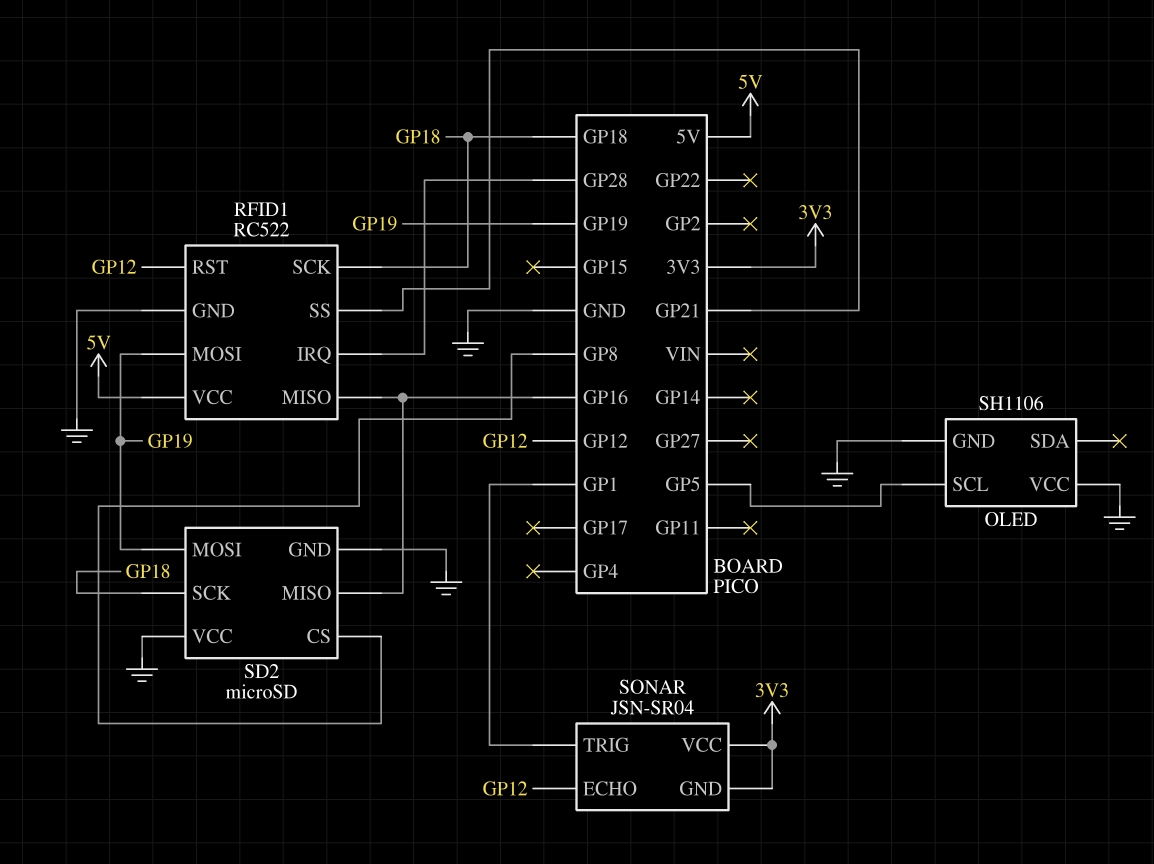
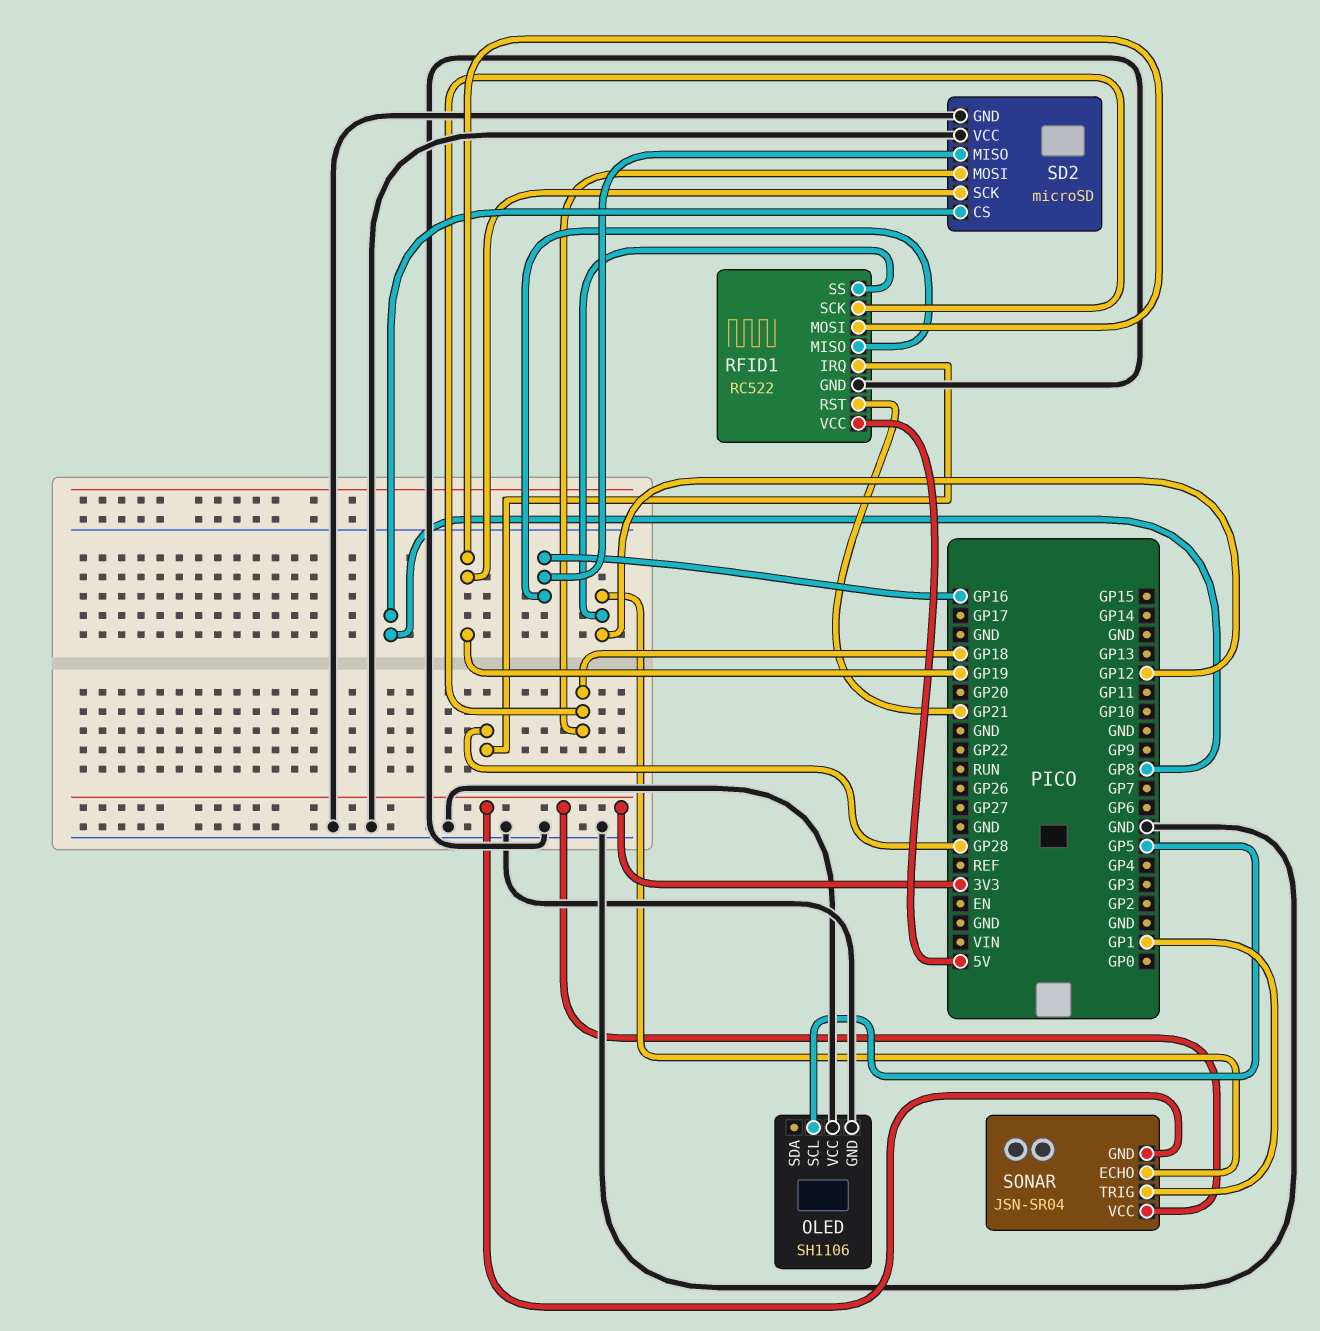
RFID1 pin RST: GP12 -> GP21
RFID1 pin SS: GP21 -> GP12
SD2 pin MOSI: GP19 -> GP18
SD2 pin SCK: GP18 -> GP19

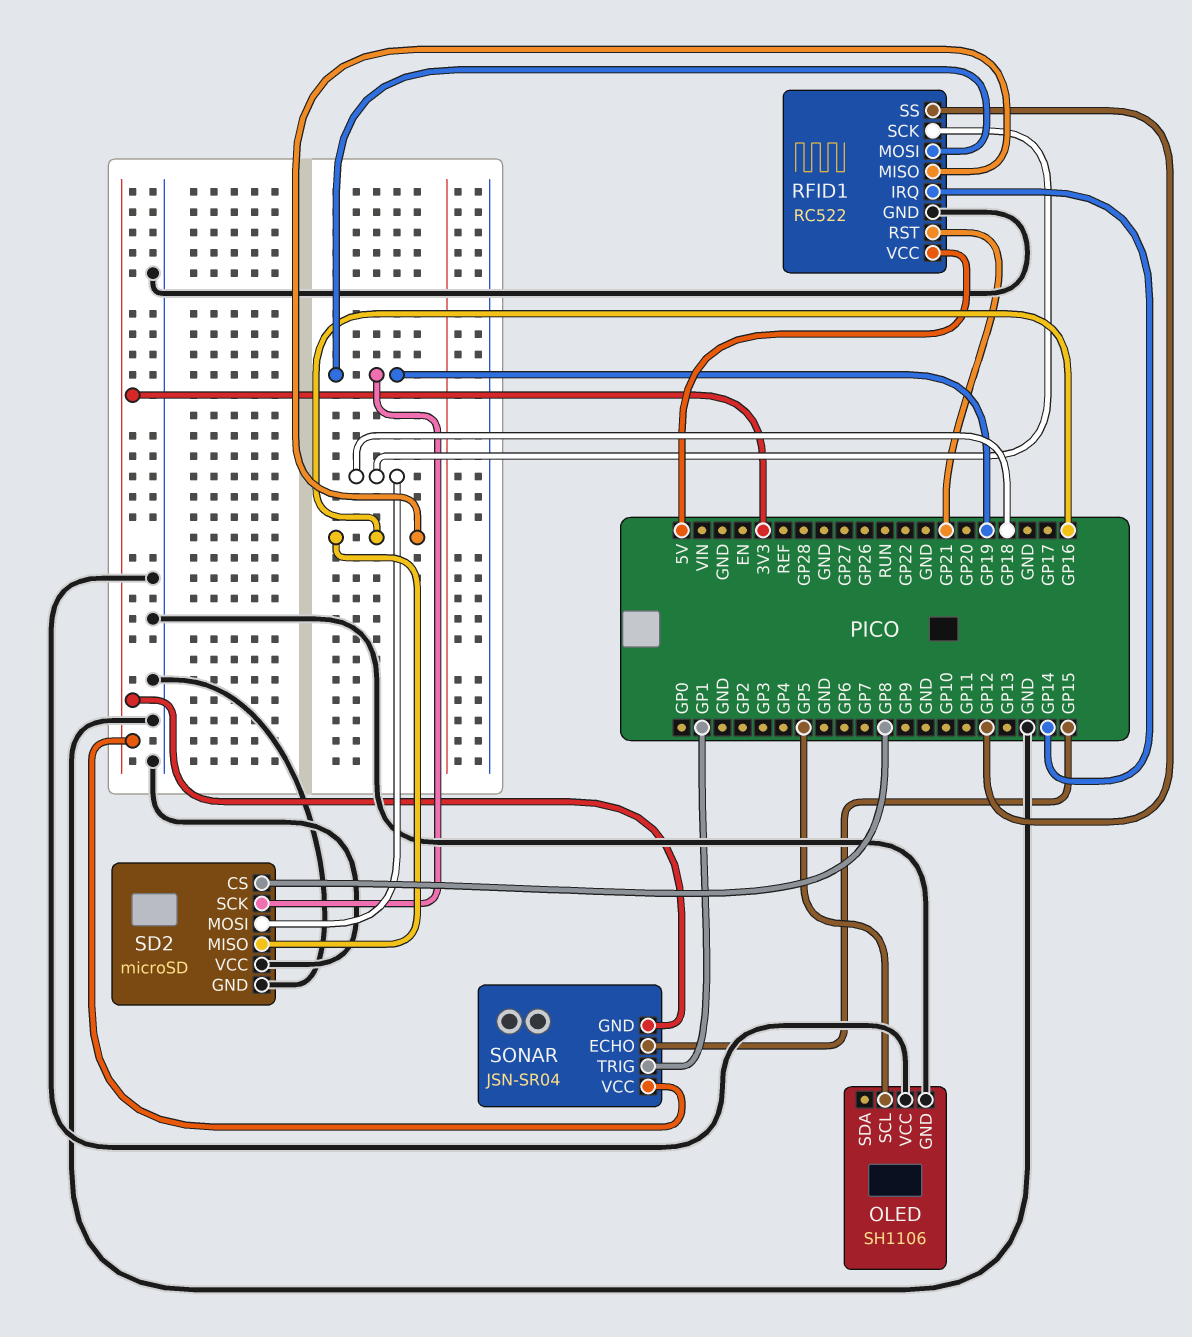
RFID1 pin IRQ: GP28 -> GP14
SONAR pin ECHO: GP12 -> GP15

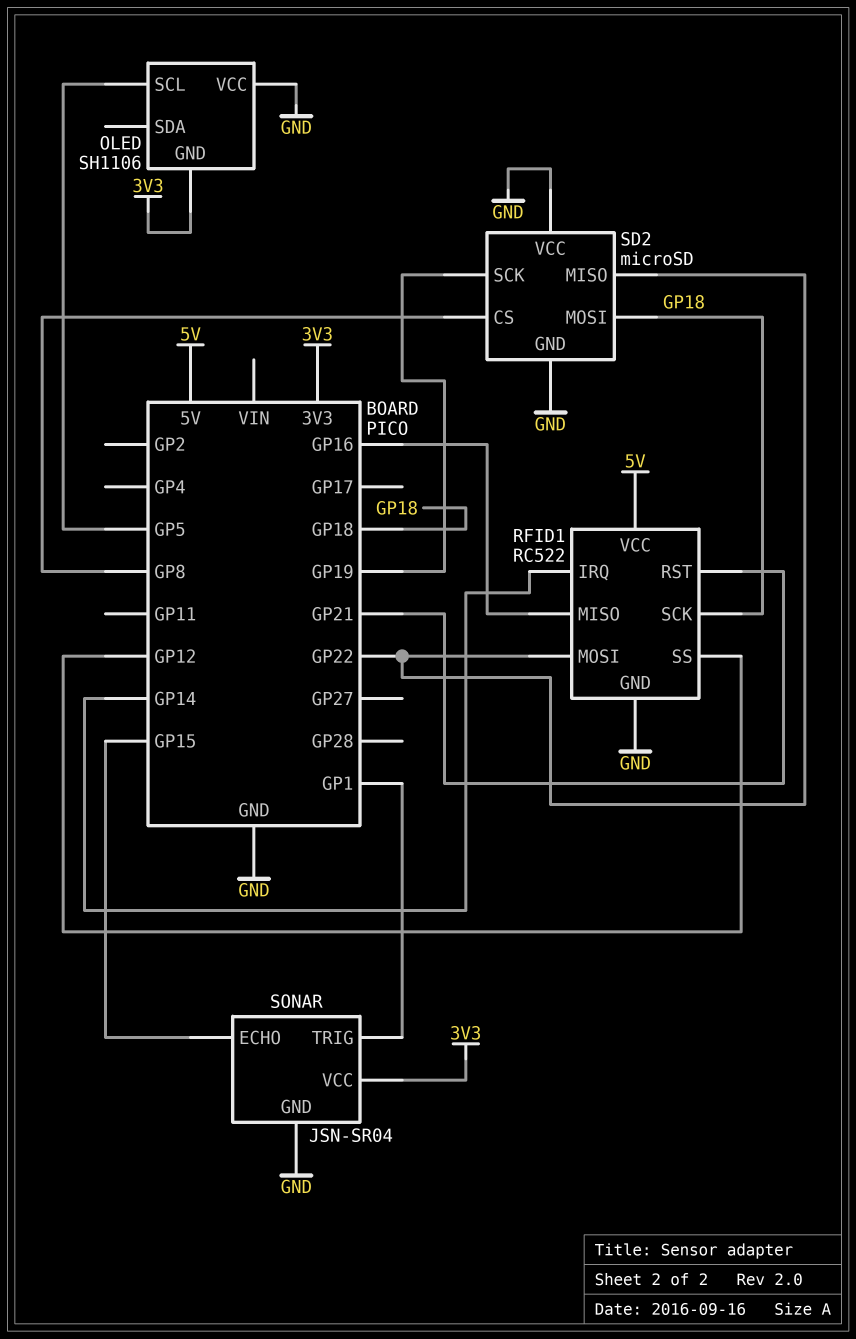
OLED pin GND: GND -> 3V3
RFID1 pin MOSI: GP19 -> GP22
SD2 pin MISO: GP16 -> GP22
SONAR pin GND: 3V3 -> GND

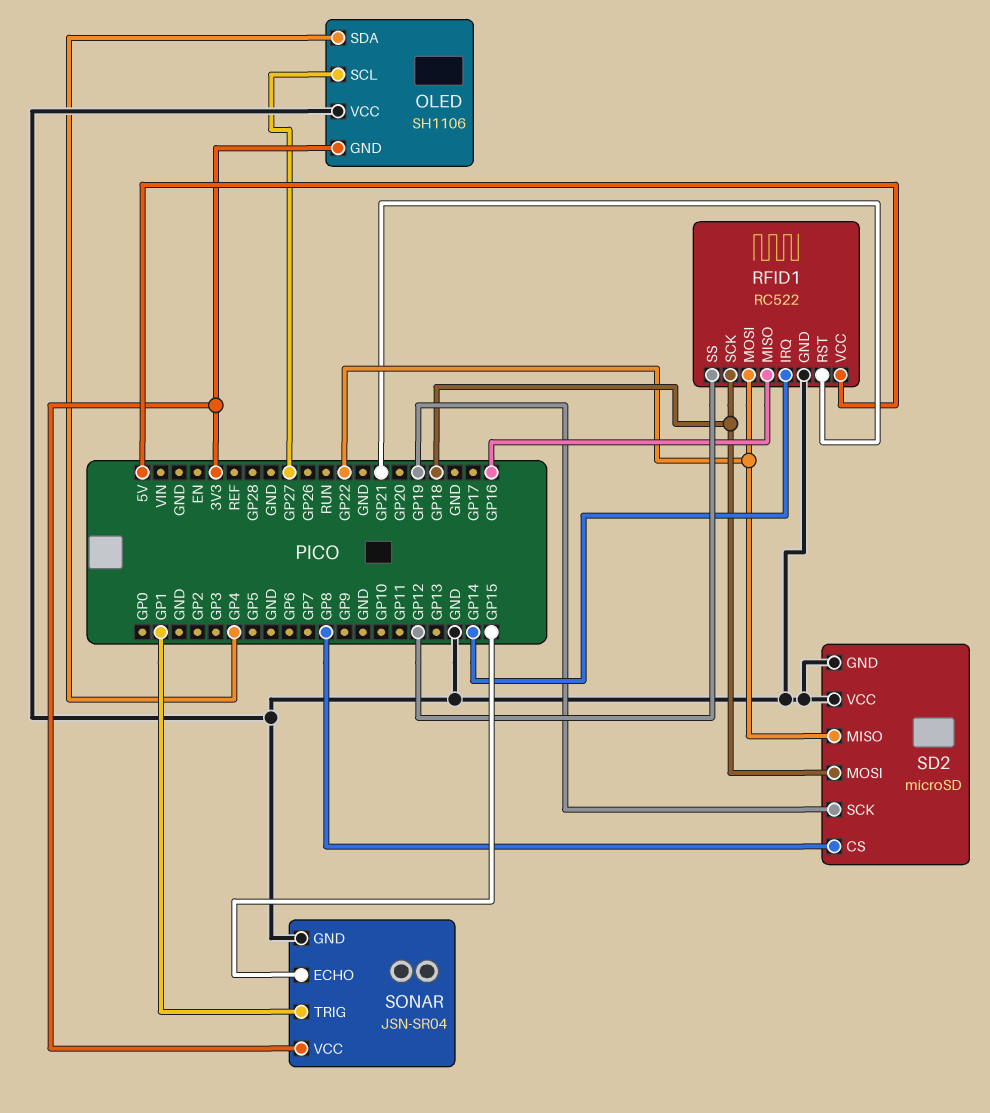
OLED pin SCL: GP5 -> GP27
OLED pin SDA: none -> GP4

